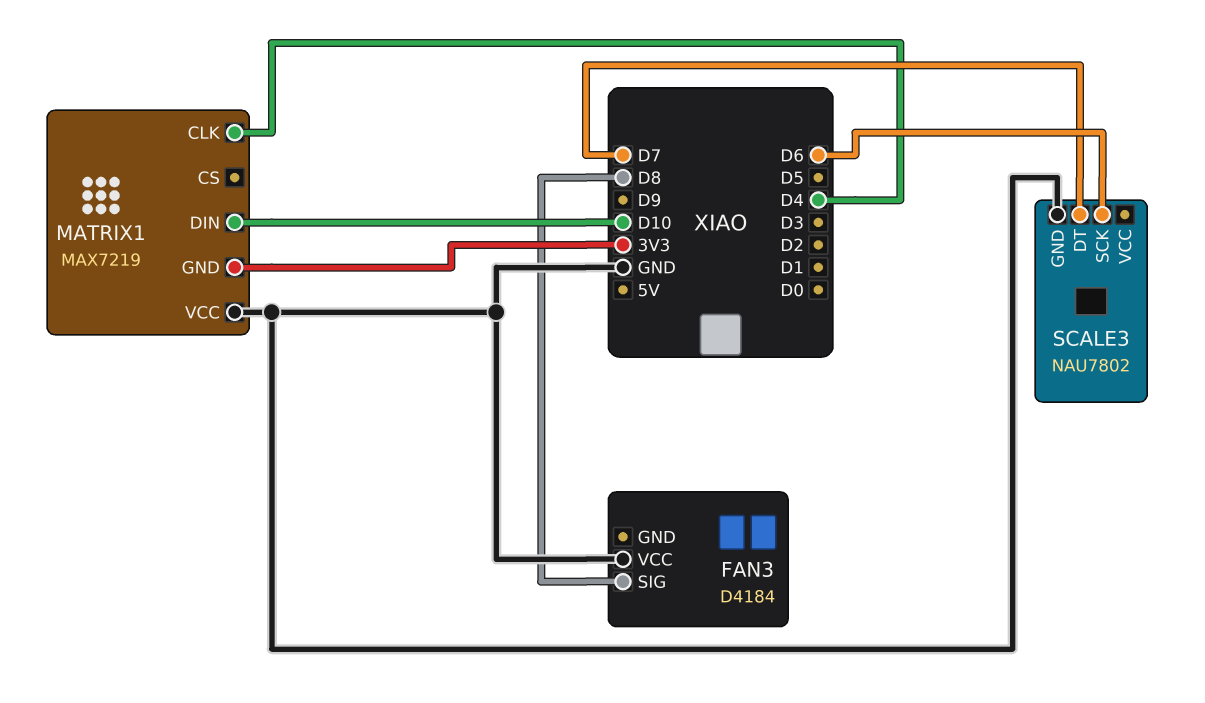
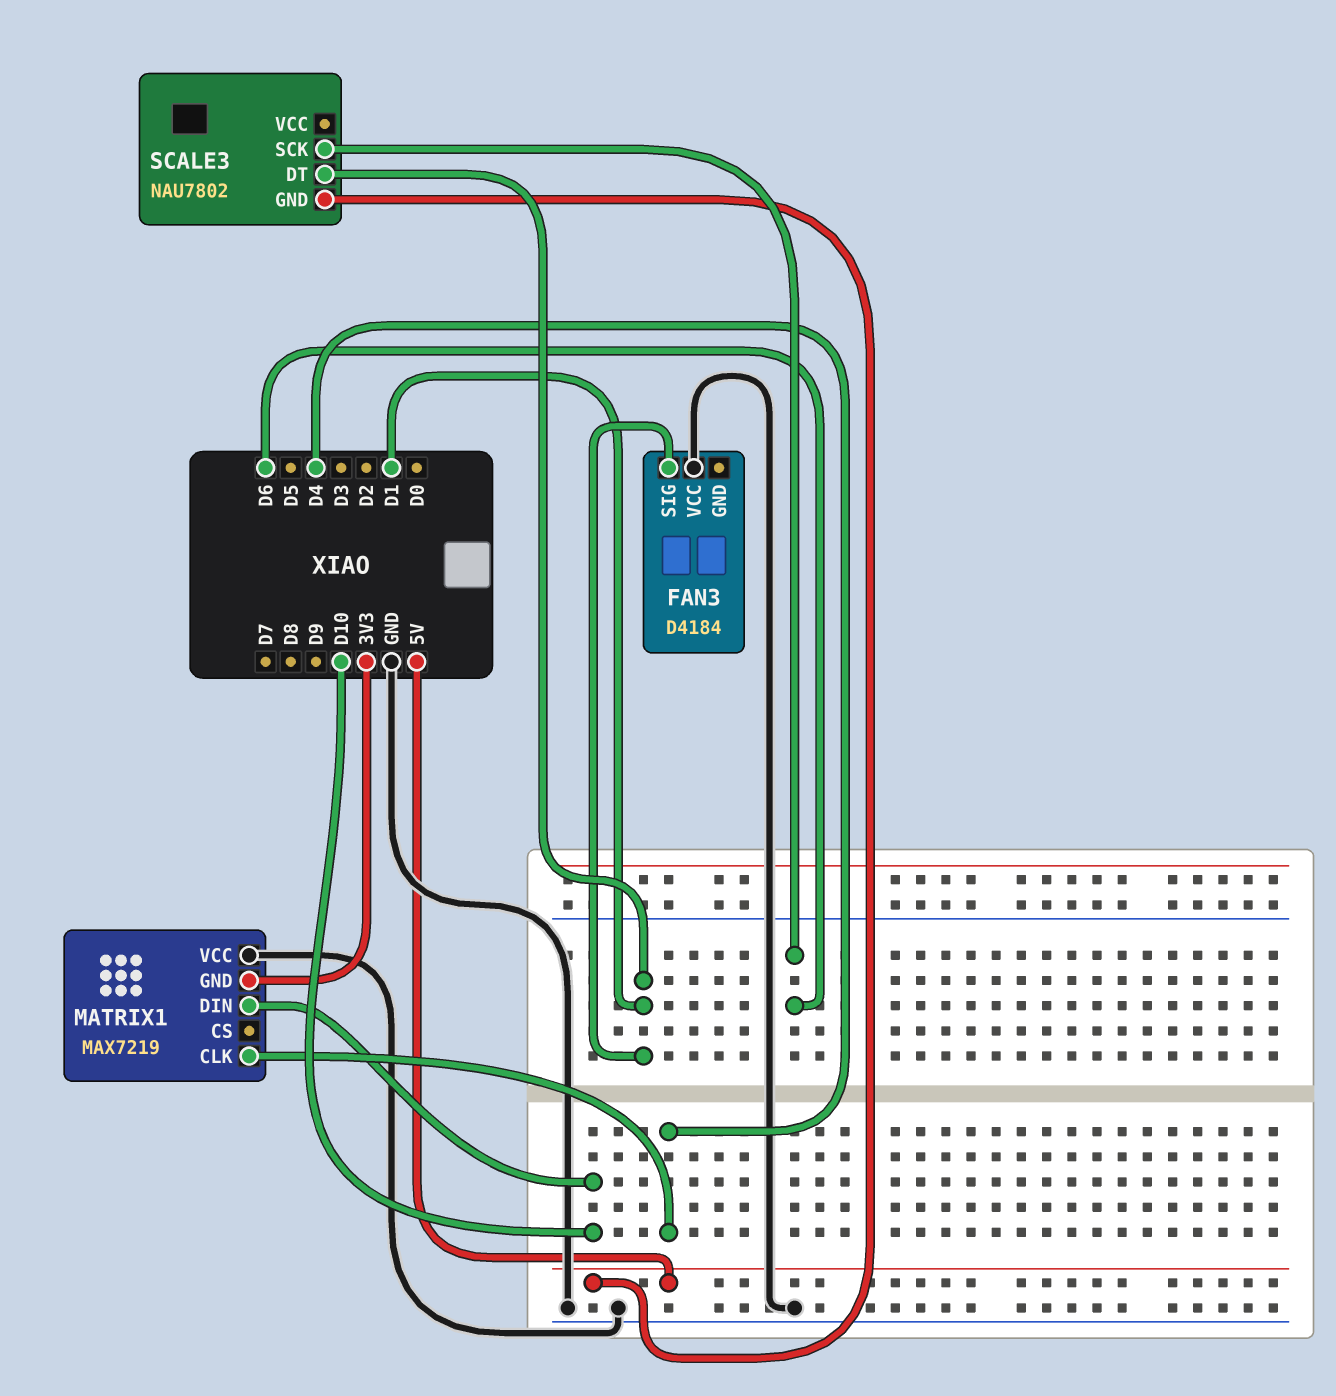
FAN3 pin SIG: D8 -> D1
SCALE3 pin DT: D7 -> D1
SCALE3 pin GND: GND -> 5V

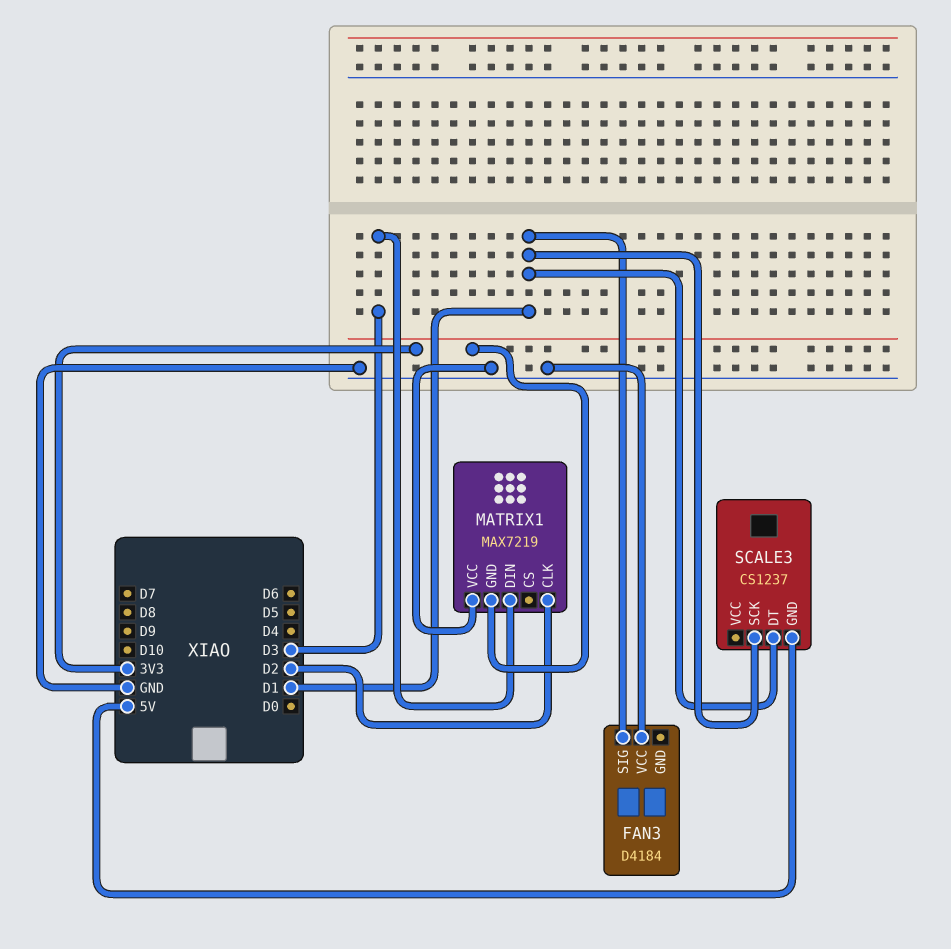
MATRIX1 pin CLK: D4 -> D2
MATRIX1 pin DIN: D10 -> D3
SCALE3: NAU7802 -> CS1237
SCALE3 pin SCK: D6 -> D1

